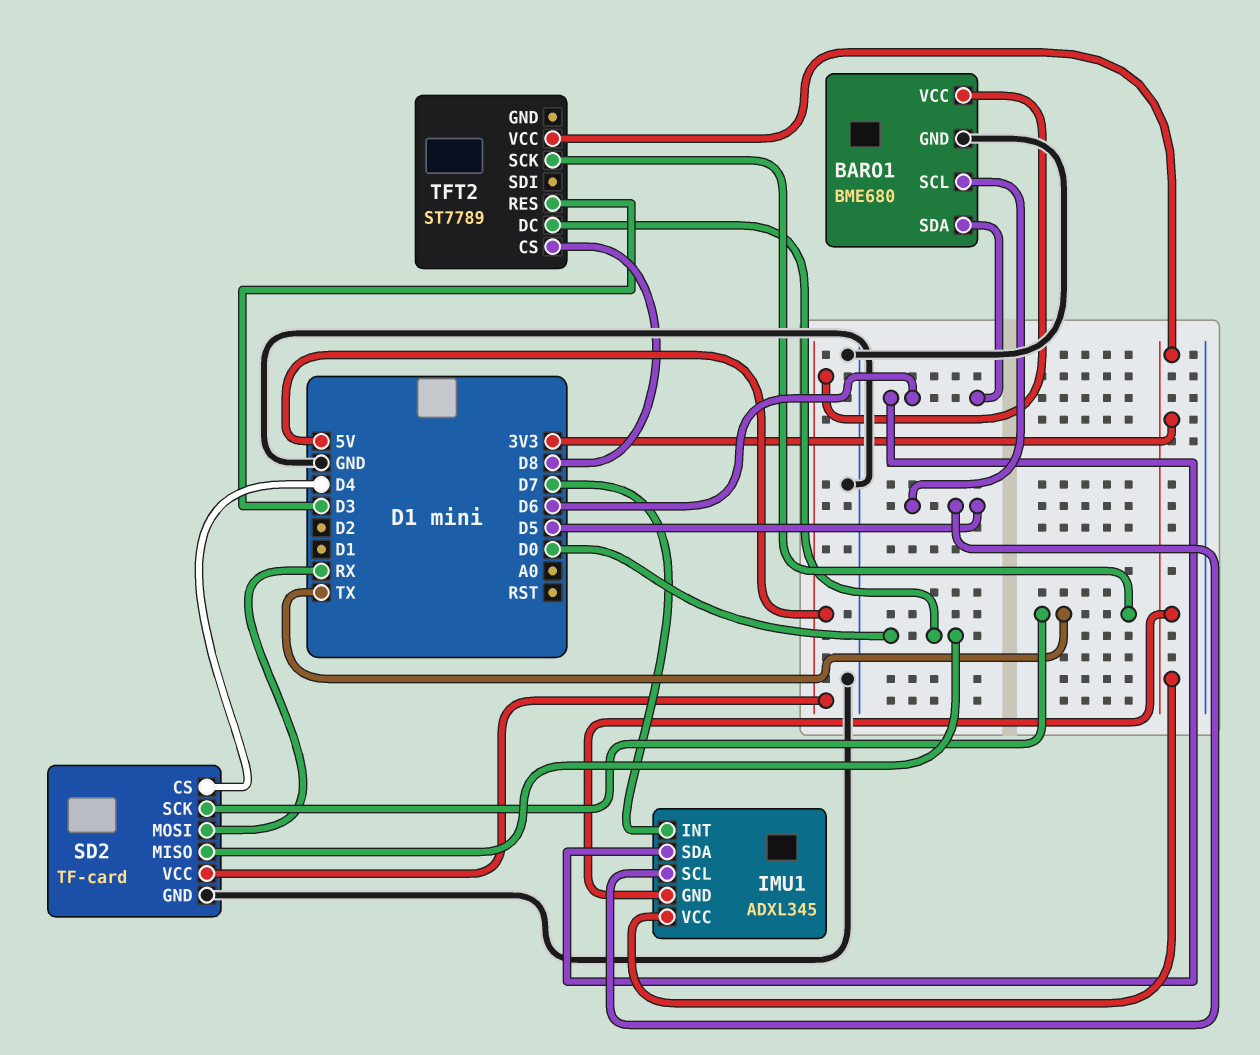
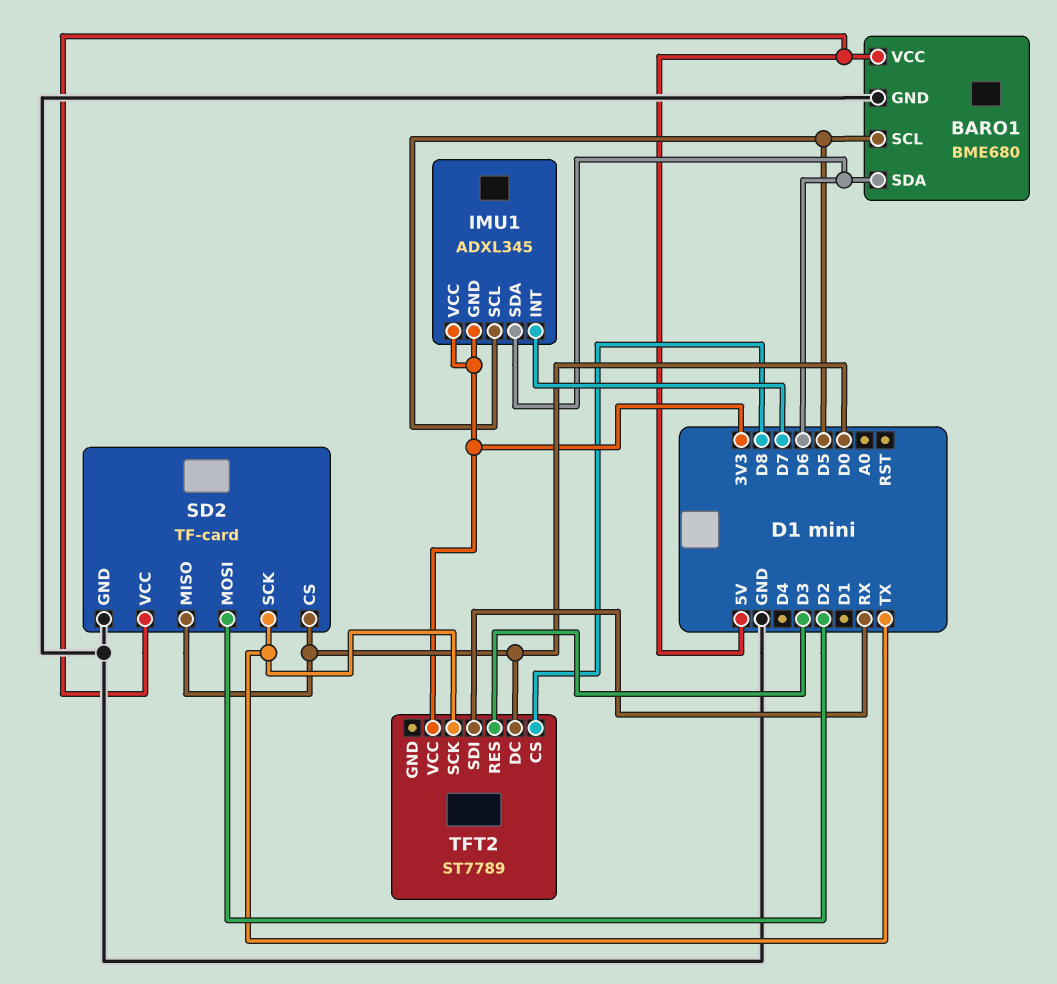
SD2 pin CS: D4 -> D0
SD2 pin MOSI: RX -> D2
TFT2 pin SDI: none -> RX

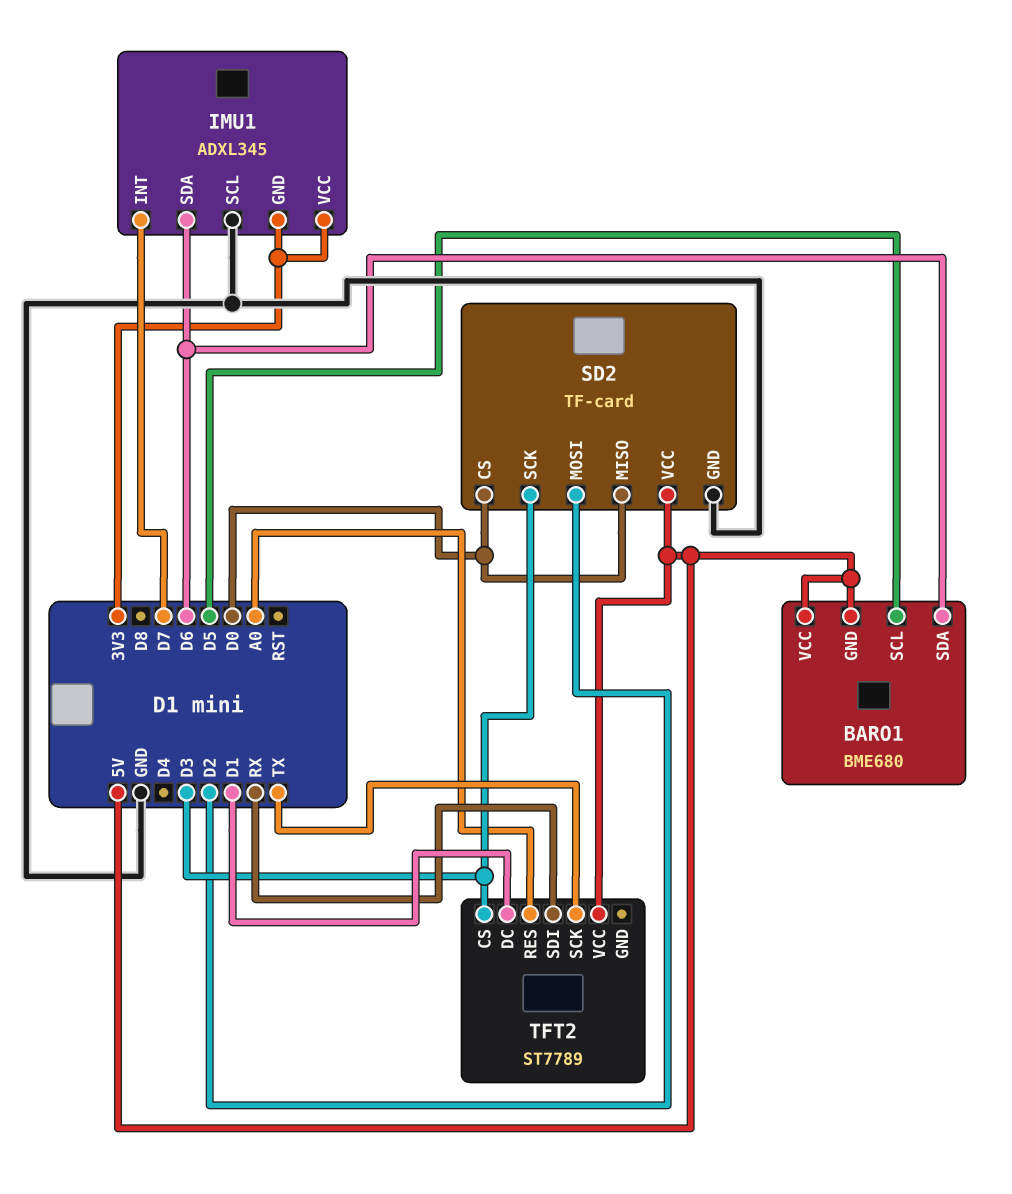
BARO1 pin GND: GND -> 5V
IMU1 pin SCL: D5 -> GND
SD2 pin SCK: TX -> D3
TFT2 pin CS: D8 -> D3
TFT2 pin DC: D0 -> D1
TFT2 pin RES: D3 -> A0
TFT2 pin VCC: 3V3 -> 5V

